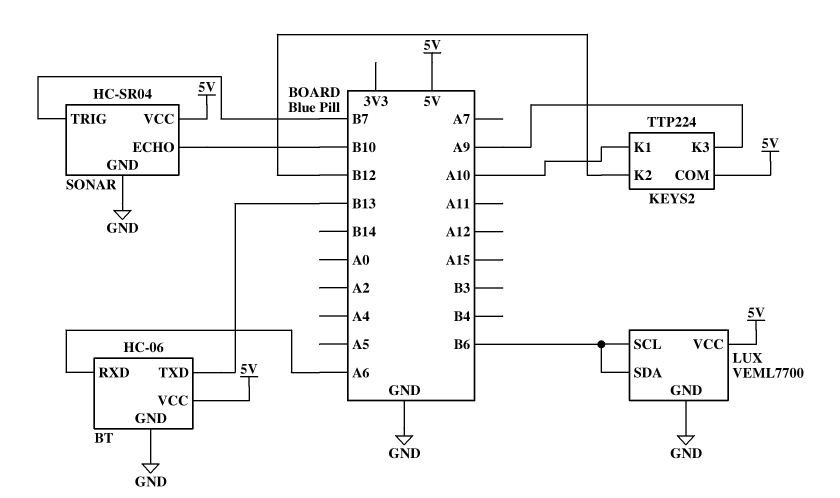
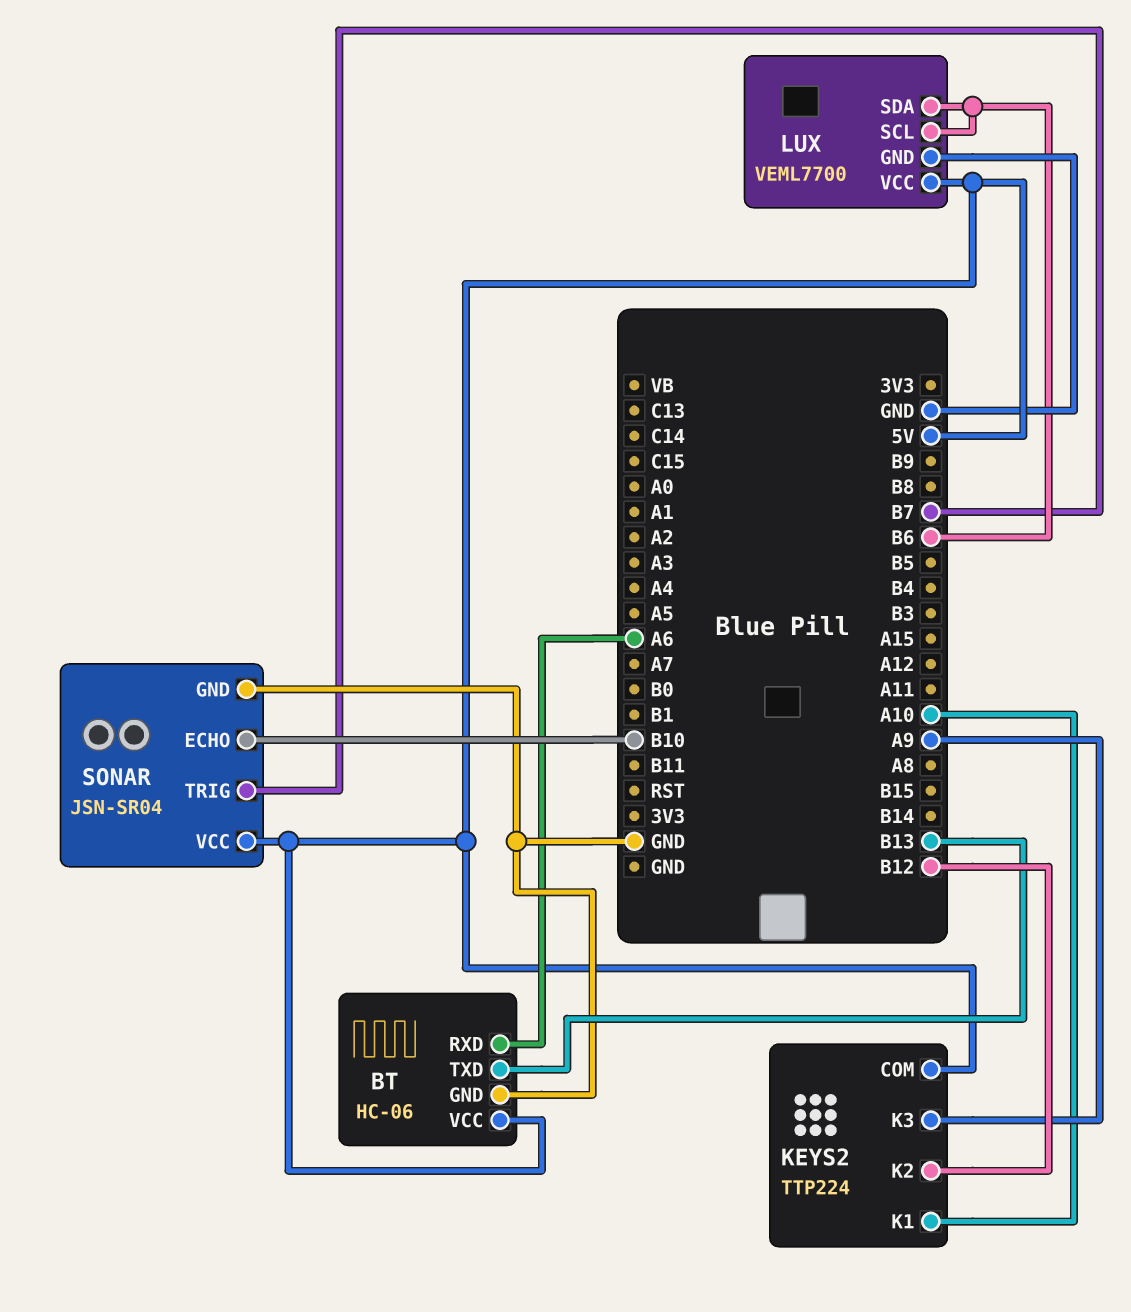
SONAR: HC-SR04 -> JSN-SR04

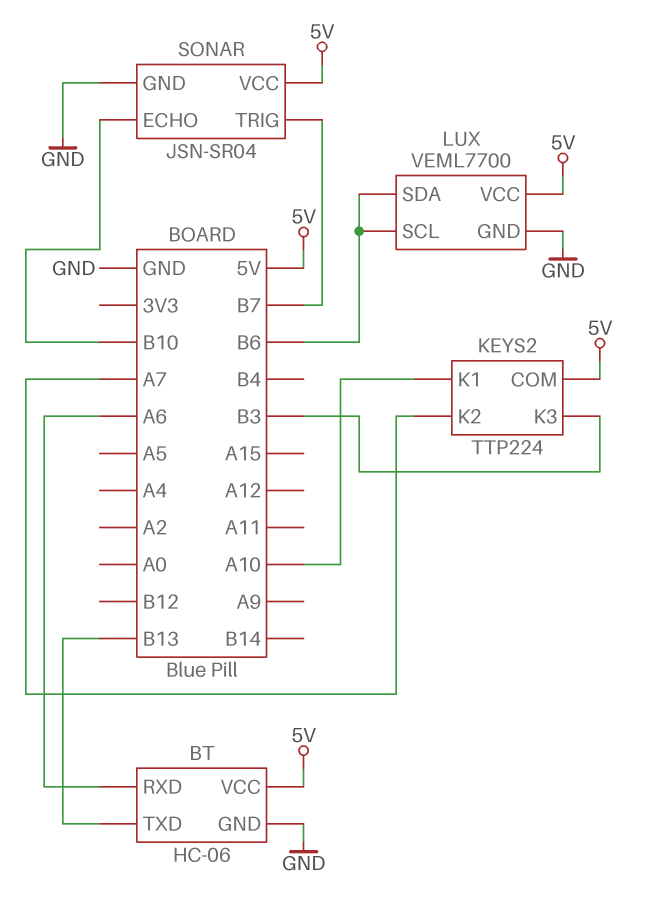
KEYS2 pin K2: B12 -> A7
KEYS2 pin K3: A9 -> B3

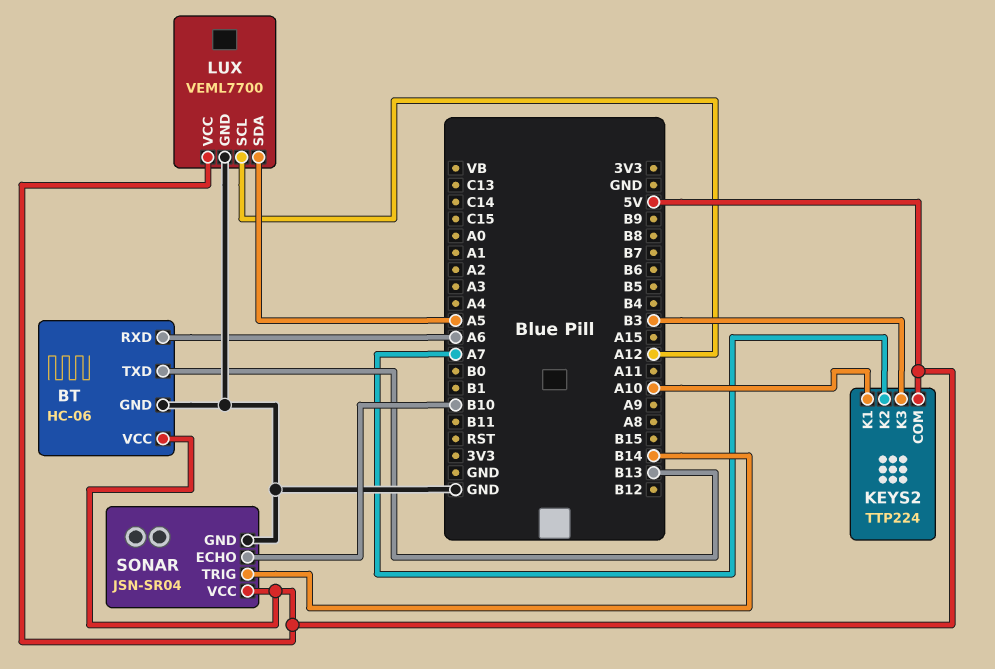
LUX pin SCL: B6 -> A12
LUX pin SDA: B6 -> A5
SONAR pin TRIG: B7 -> B14

